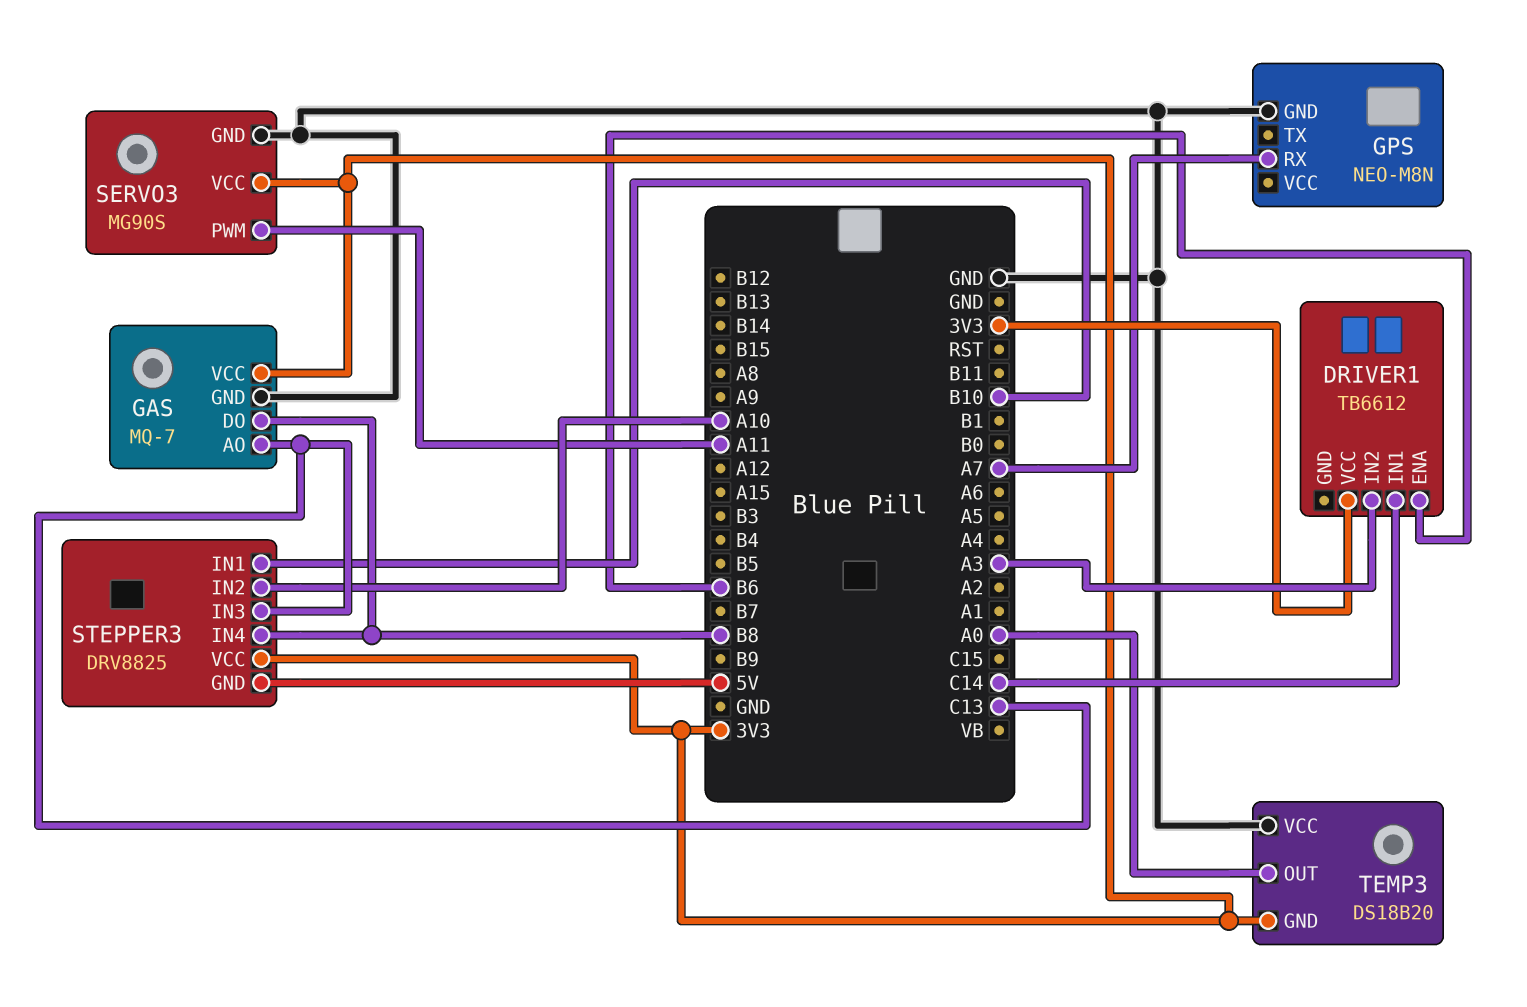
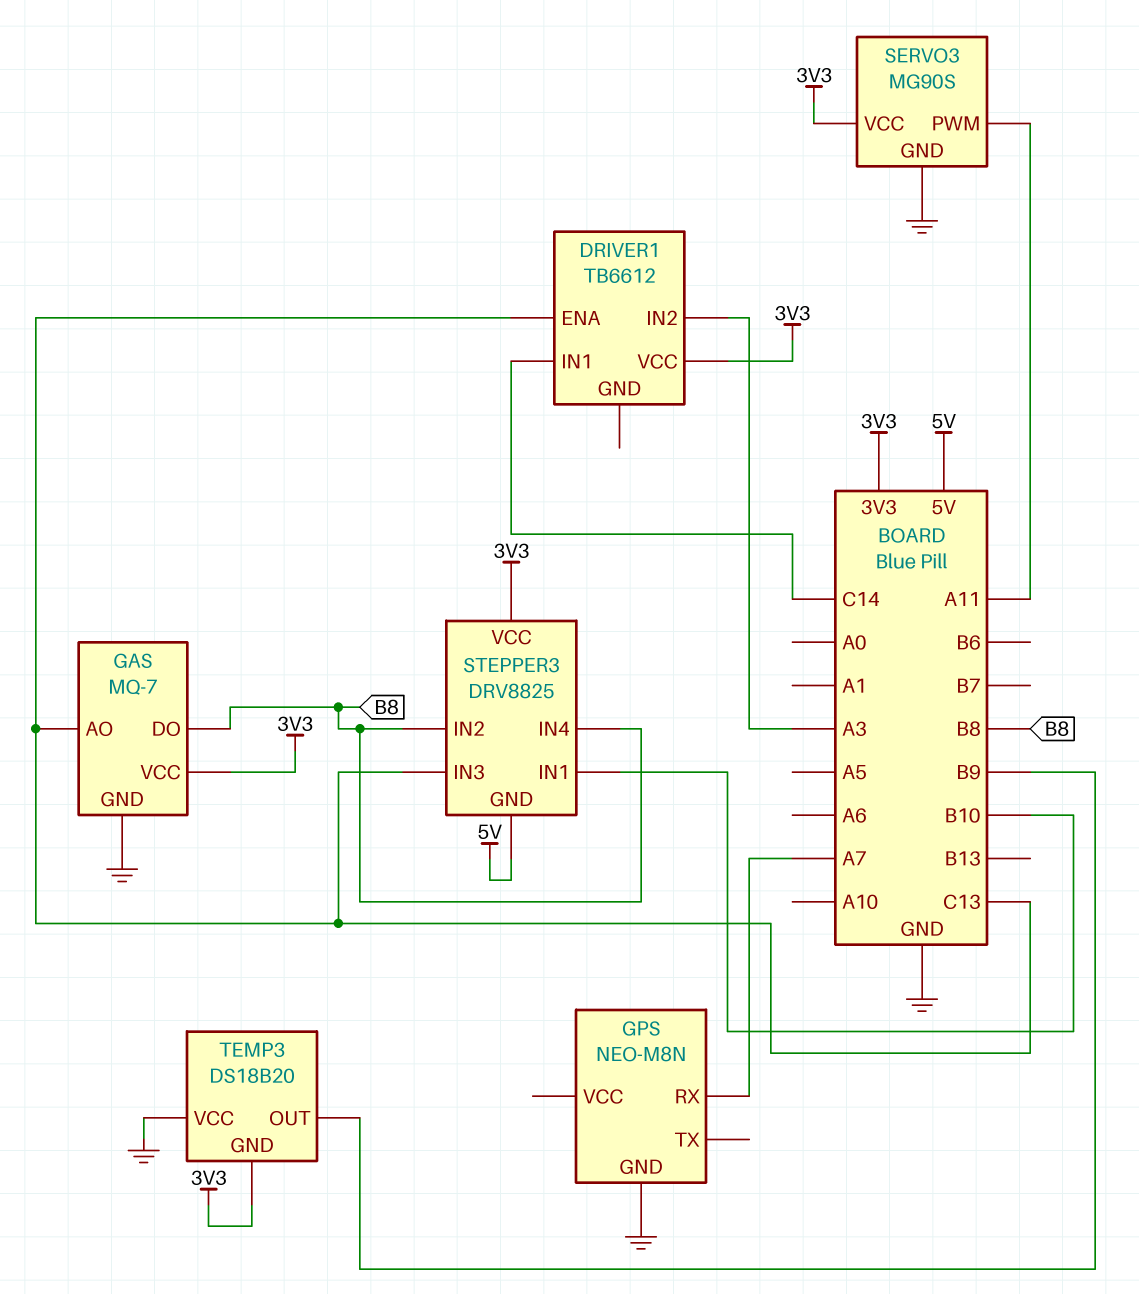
DRIVER1 pin ENA: B6 -> C13
STEPPER3 pin IN2: A10 -> B8
TEMP3 pin OUT: A0 -> B9

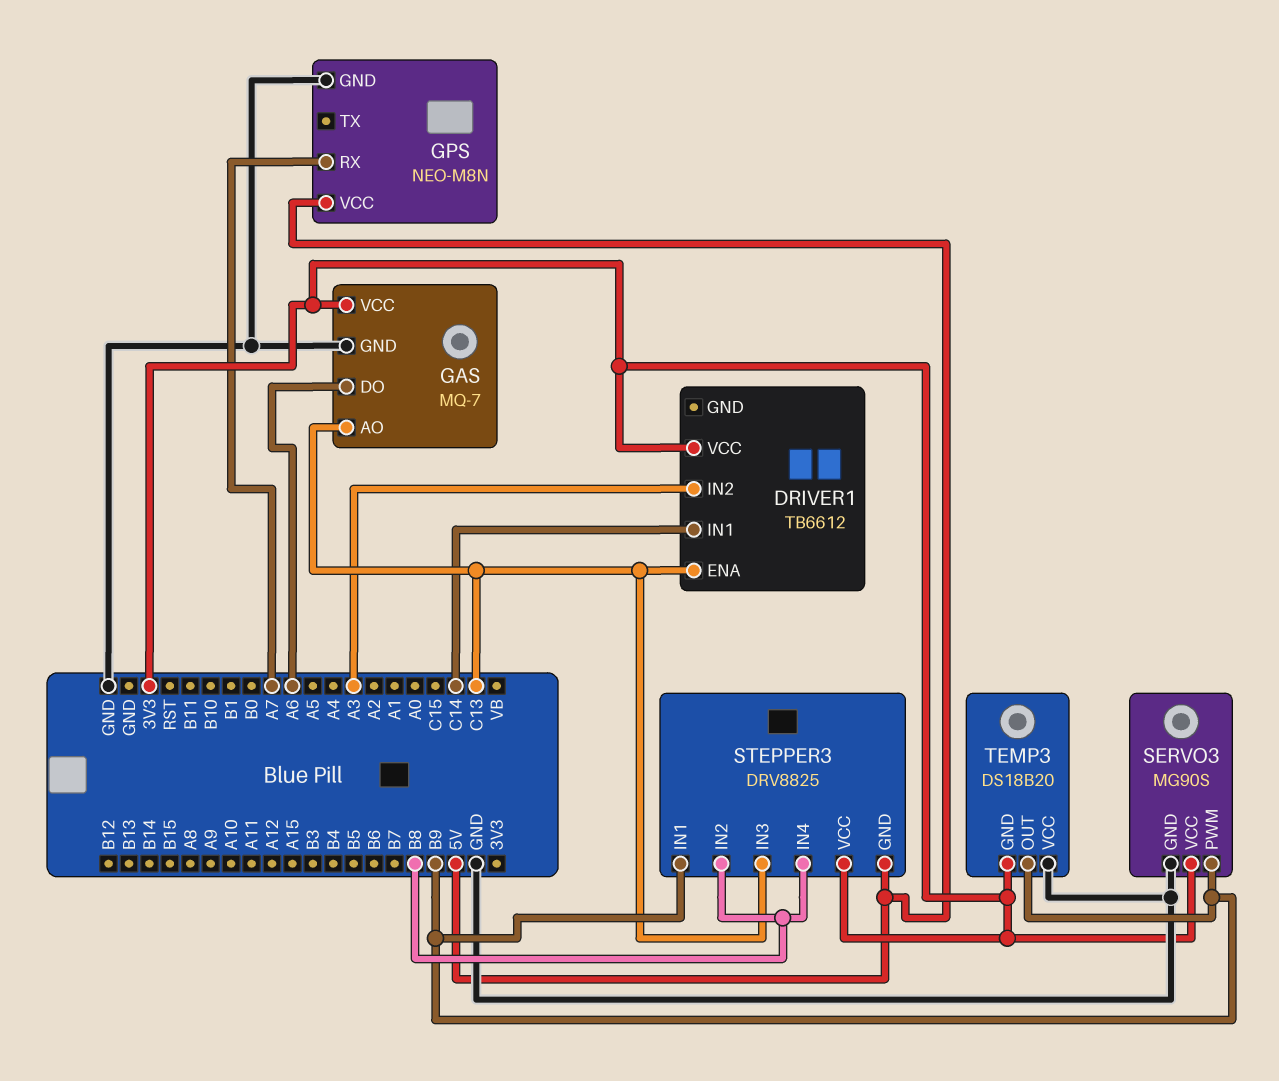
GAS pin DO: B8 -> A6
GPS pin VCC: none -> 5V
SERVO3 pin PWM: A11 -> B9
STEPPER3 pin IN1: B10 -> B9

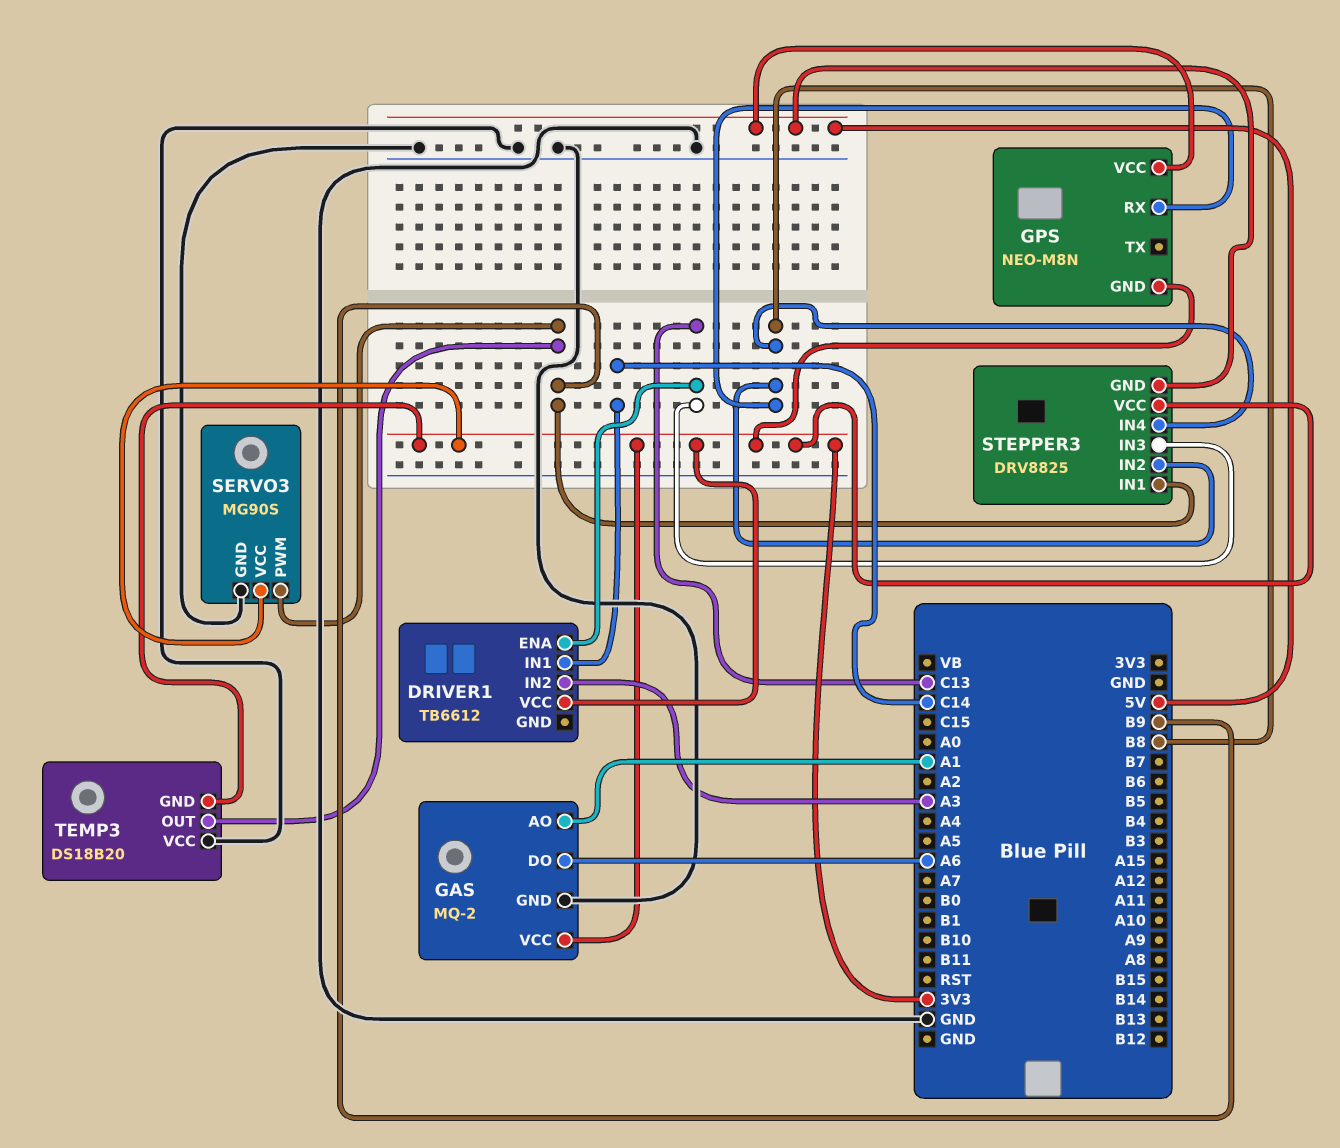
GAS: MQ-7 -> MQ-2
GAS pin AO: C13 -> A1
GPS pin GND: GND -> 3V3
GPS pin RX: A7 -> B8

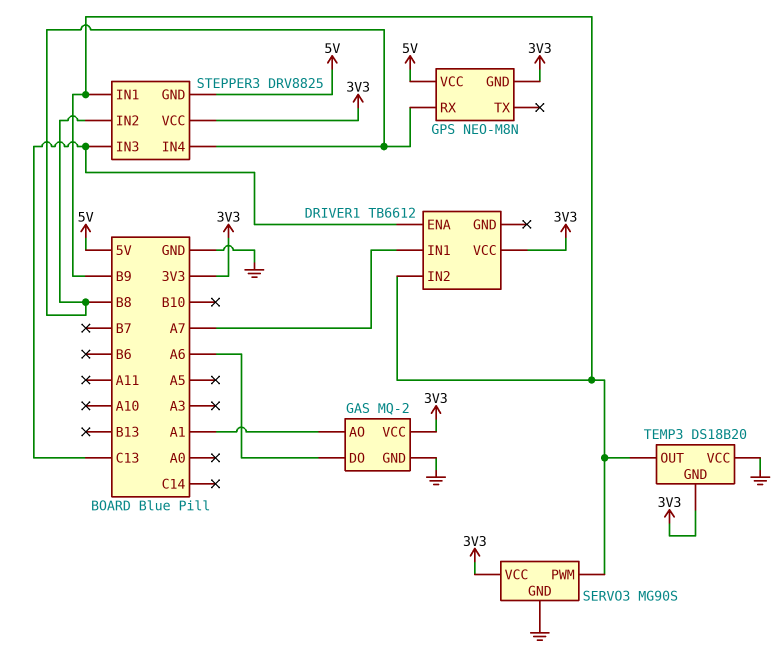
DRIVER1 pin IN1: C14 -> A7
DRIVER1 pin IN2: A3 -> B9

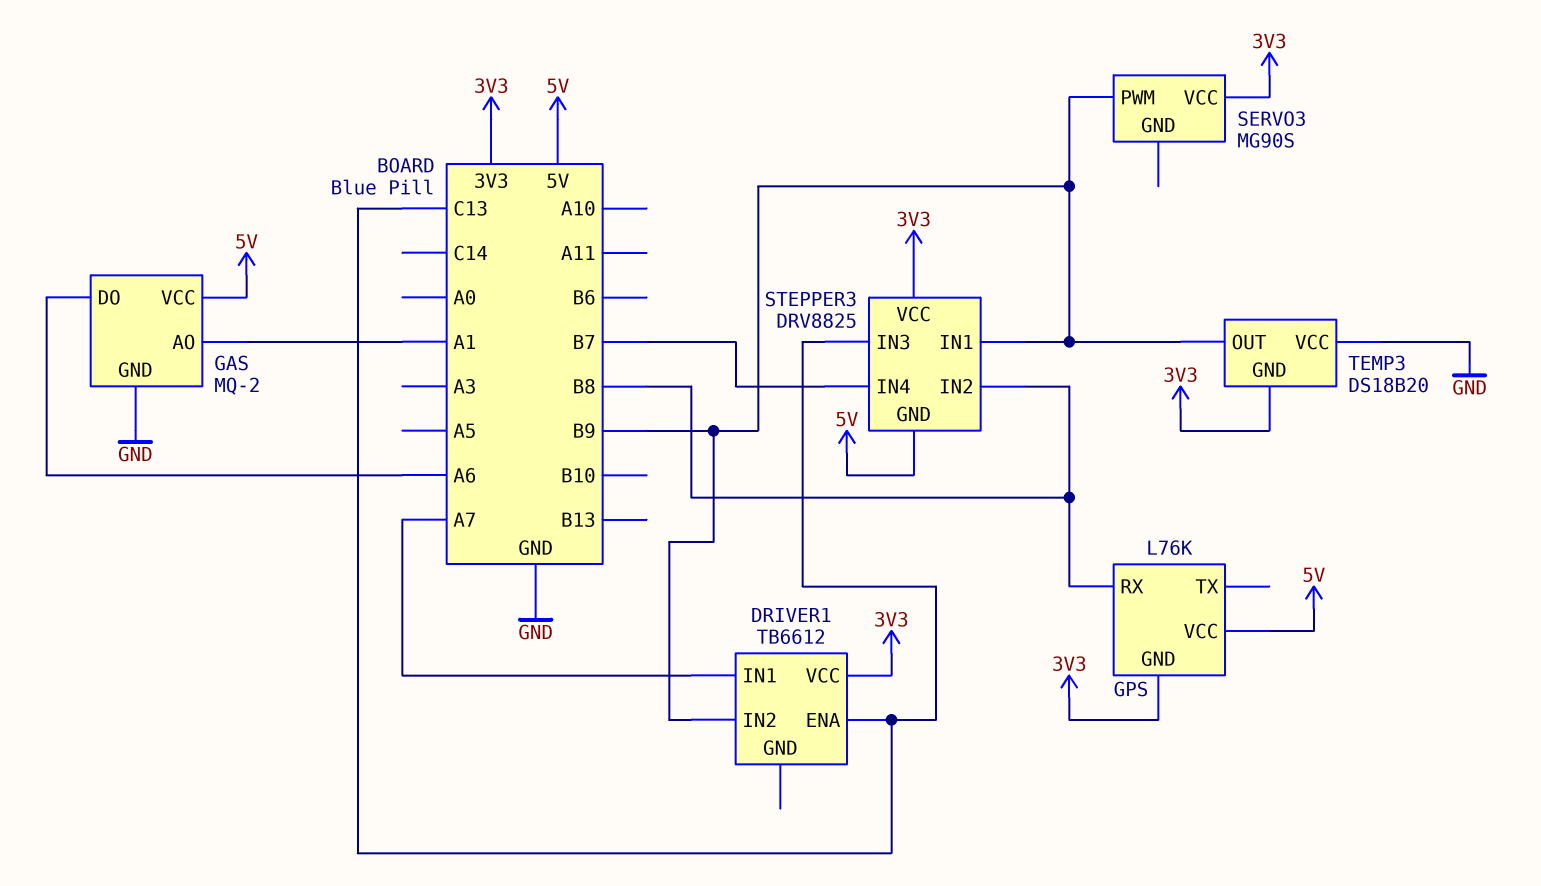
GAS pin VCC: 3V3 -> 5V
GPS: NEO-M8N -> L76K
SERVO3 pin GND: GND -> none
STEPPER3 pin IN4: B8 -> B7

